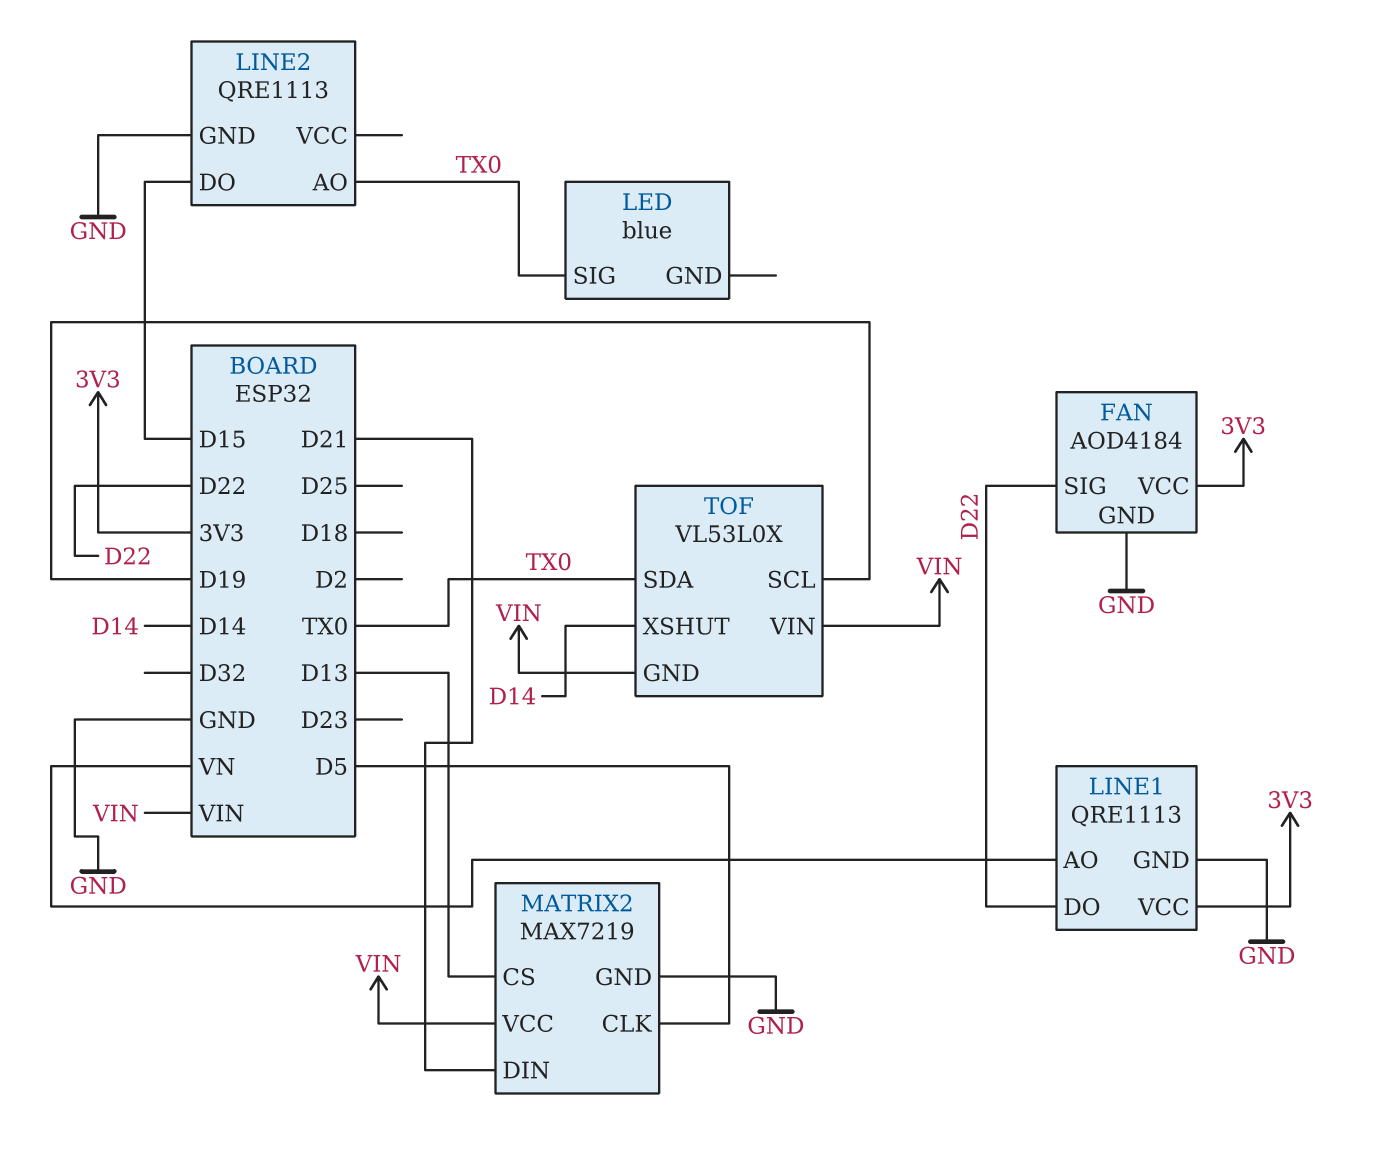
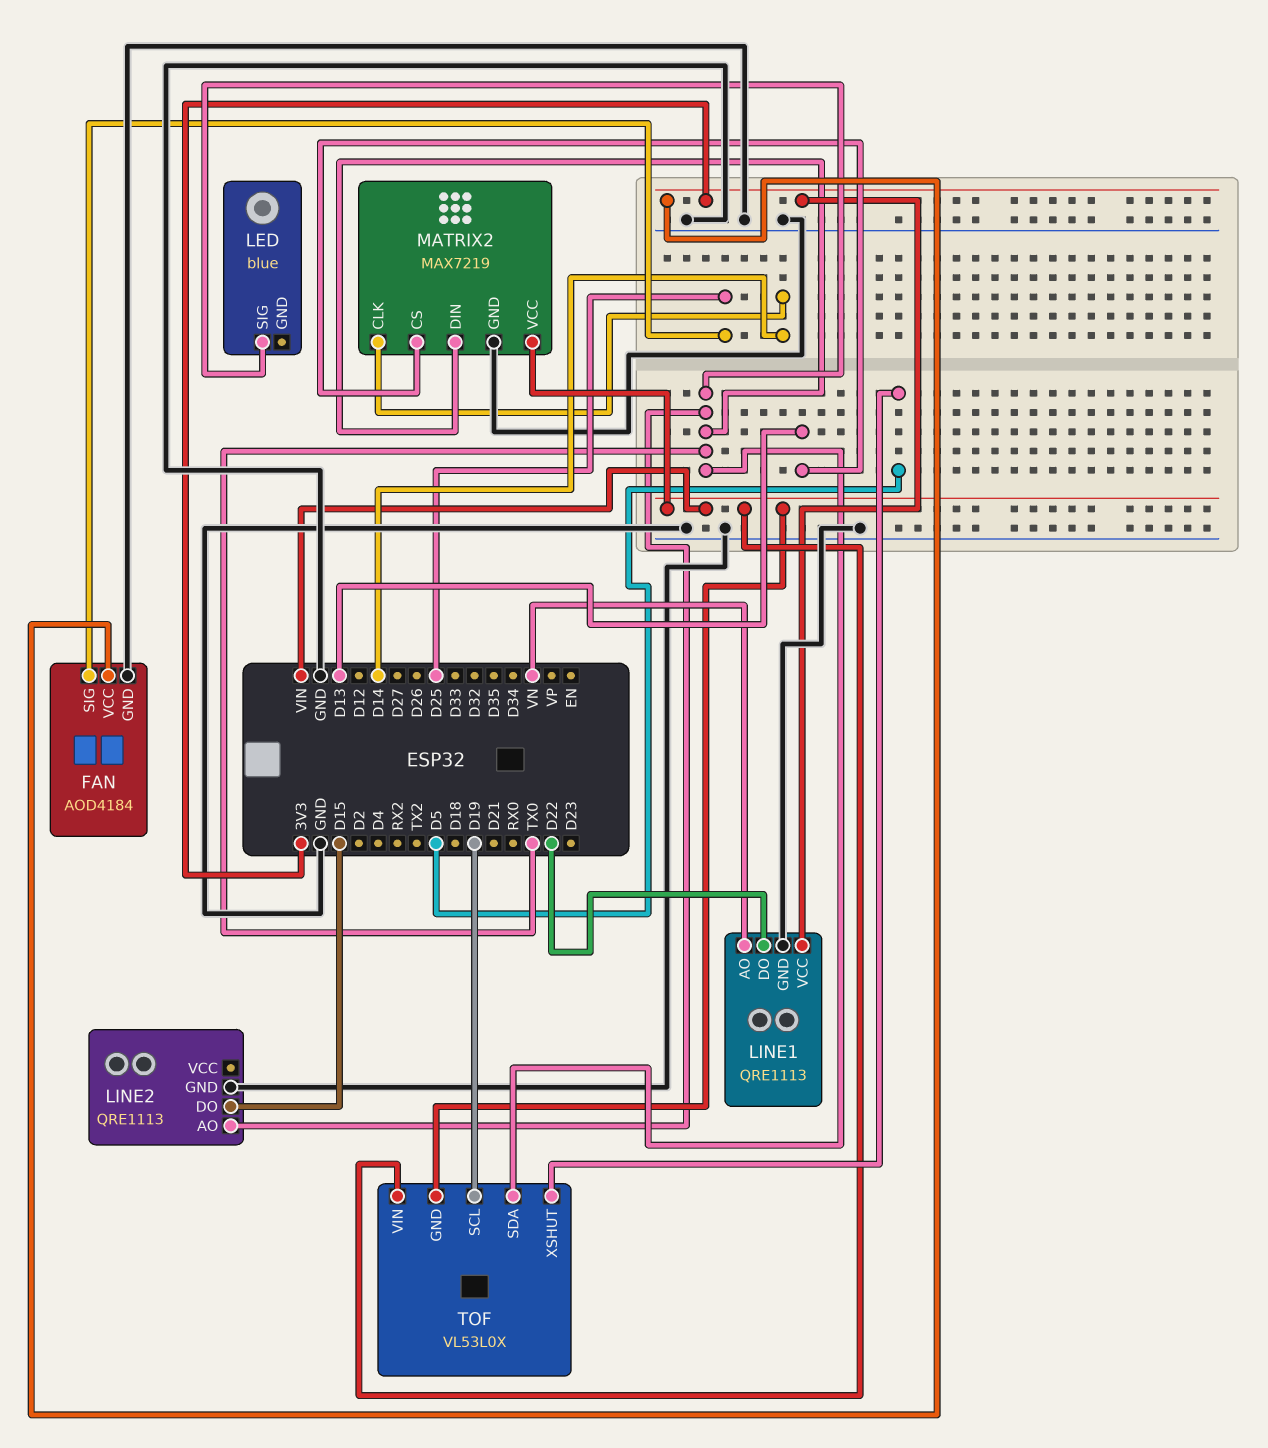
FAN pin SIG: D22 -> D25
MATRIX2 pin CLK: D5 -> D14
MATRIX2 pin DIN: D21 -> TX0
TOF pin XSHUT: D14 -> D5

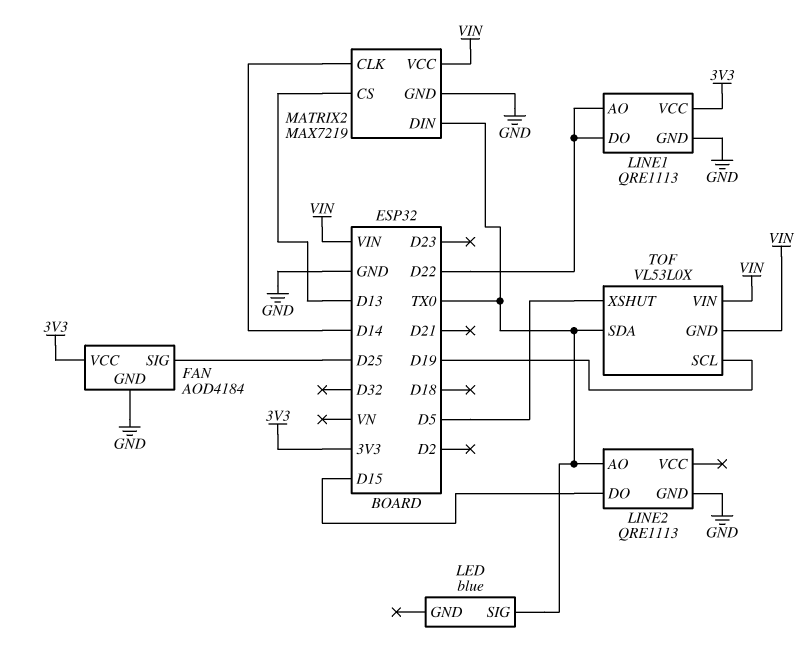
LINE1 pin AO: VN -> D22

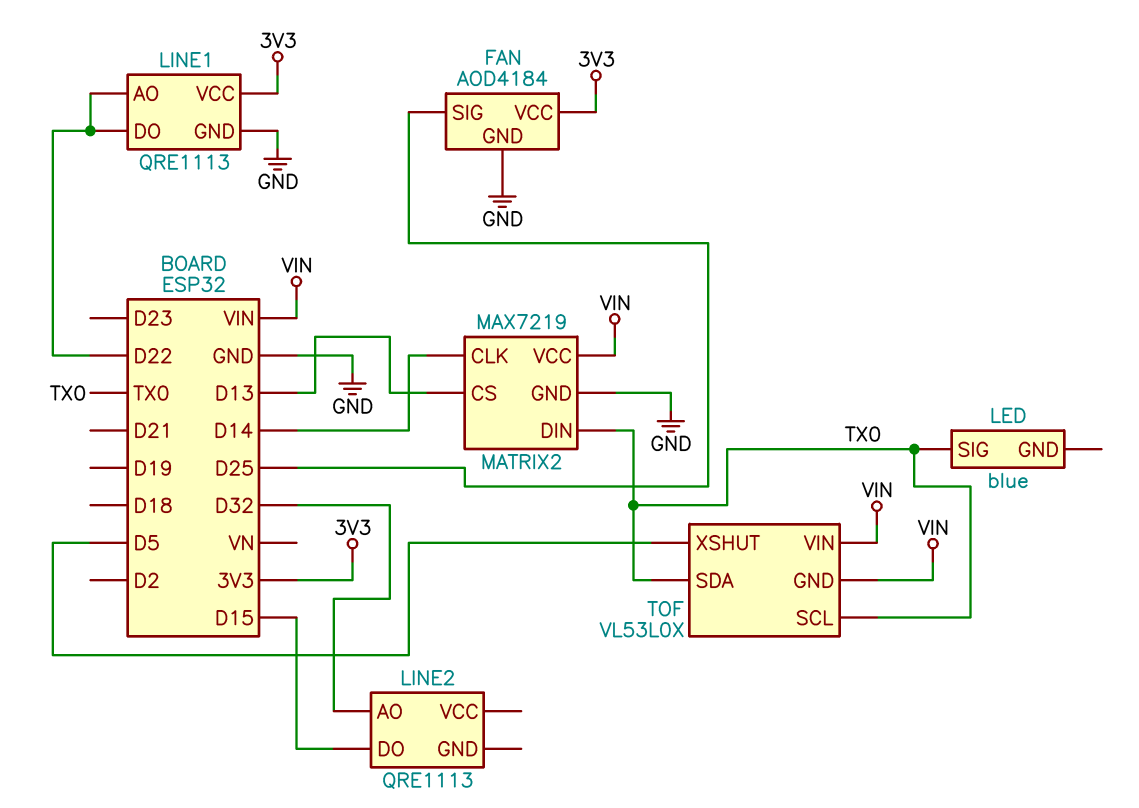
LINE2 pin AO: TX0 -> D32
LINE2 pin GND: GND -> none
TOF pin SCL: D19 -> TX0

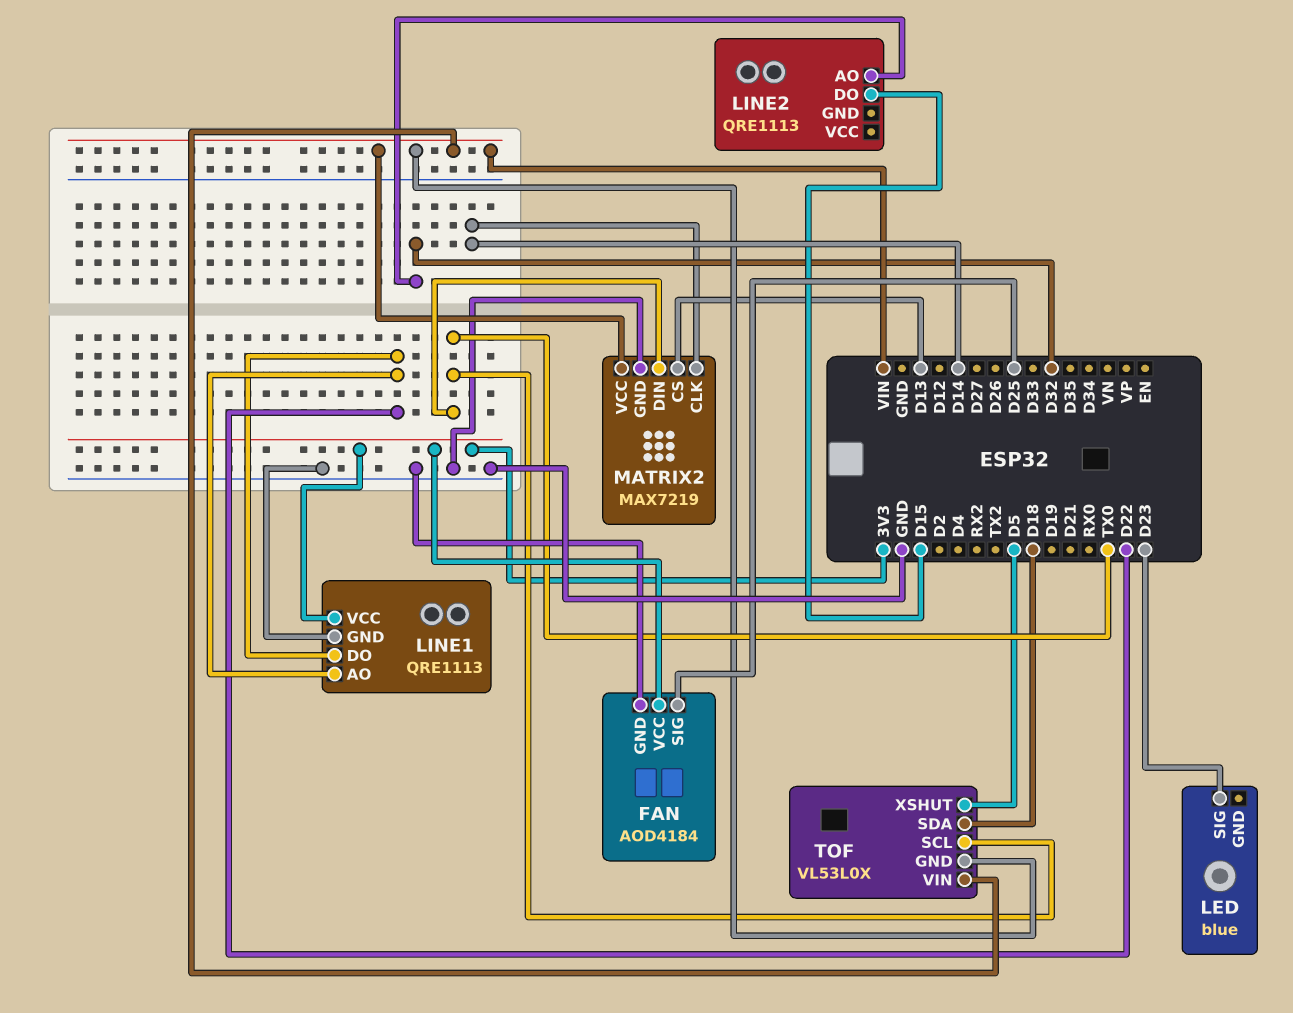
LED pin SIG: TX0 -> D23
TOF pin SDA: TX0 -> D18

